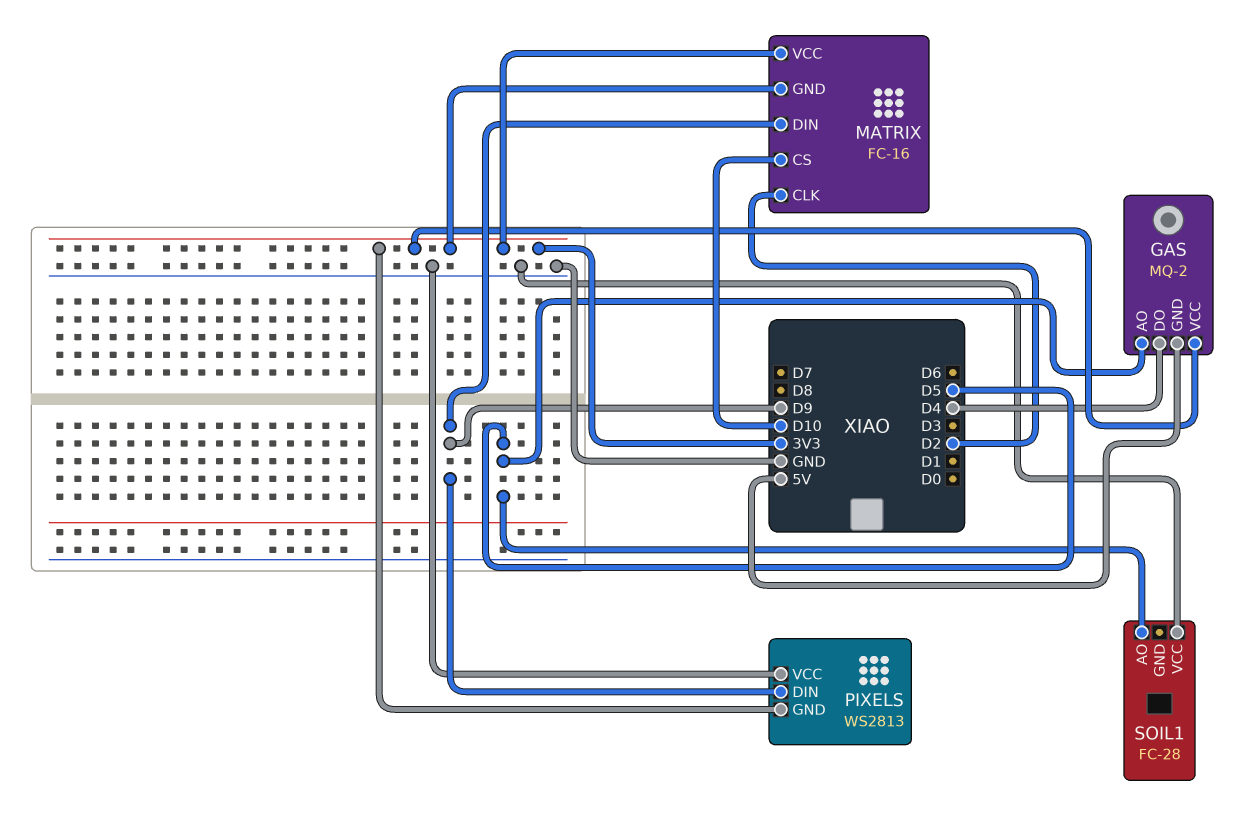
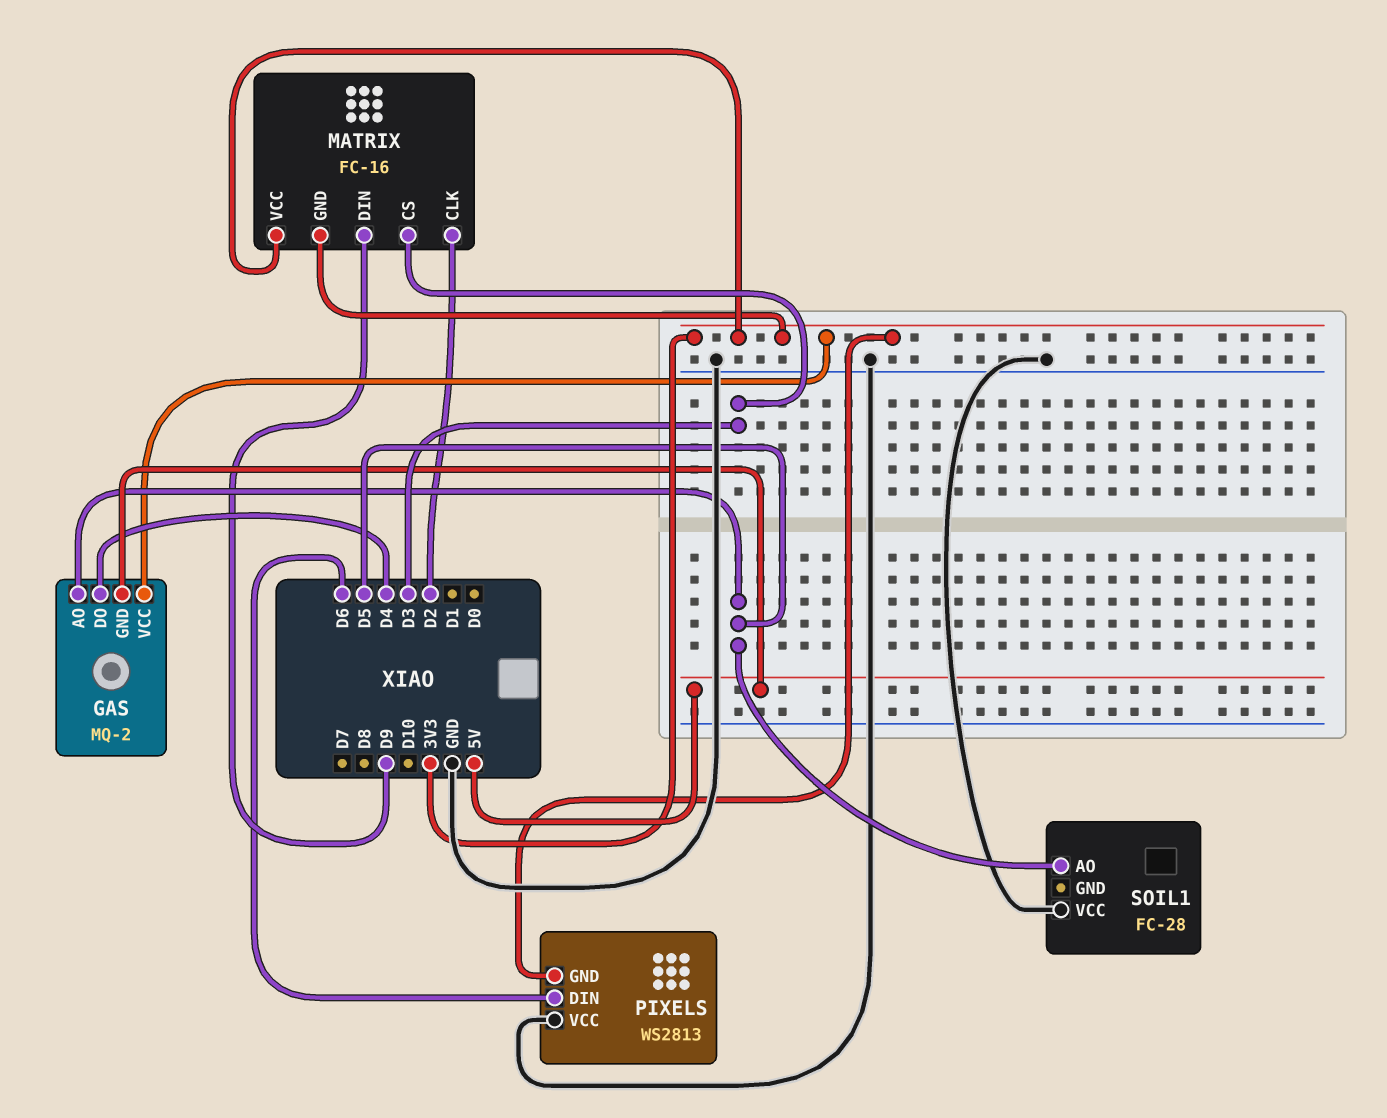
MATRIX pin CS: D10 -> D3
PIXELS pin DIN: D9 -> D6

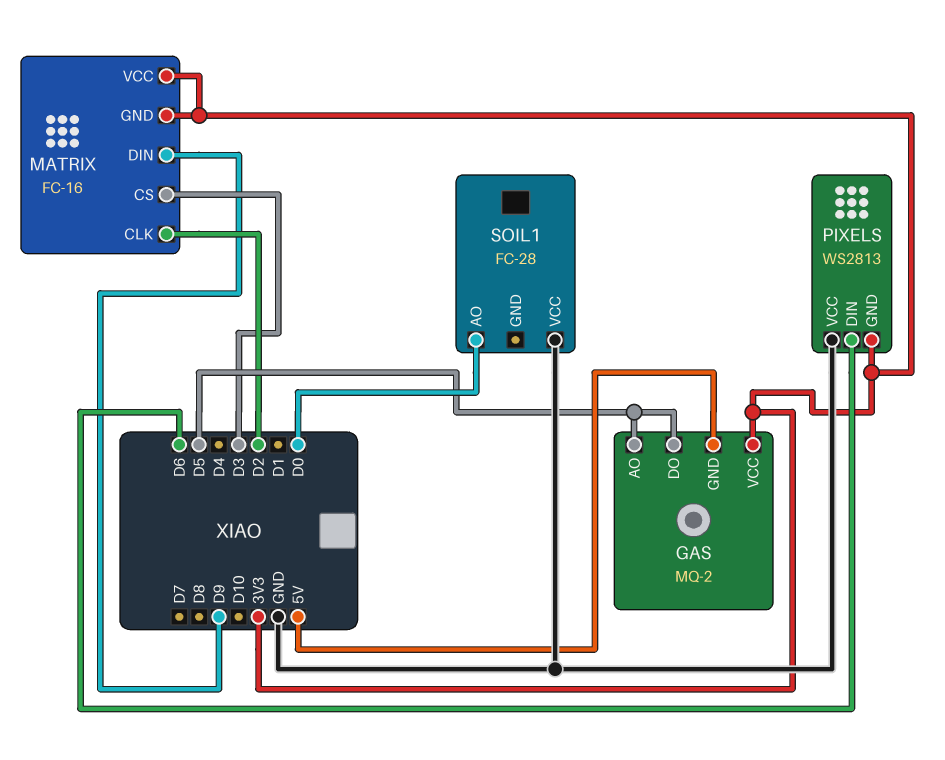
GAS pin DO: D4 -> D5
SOIL1 pin AO: D5 -> D0

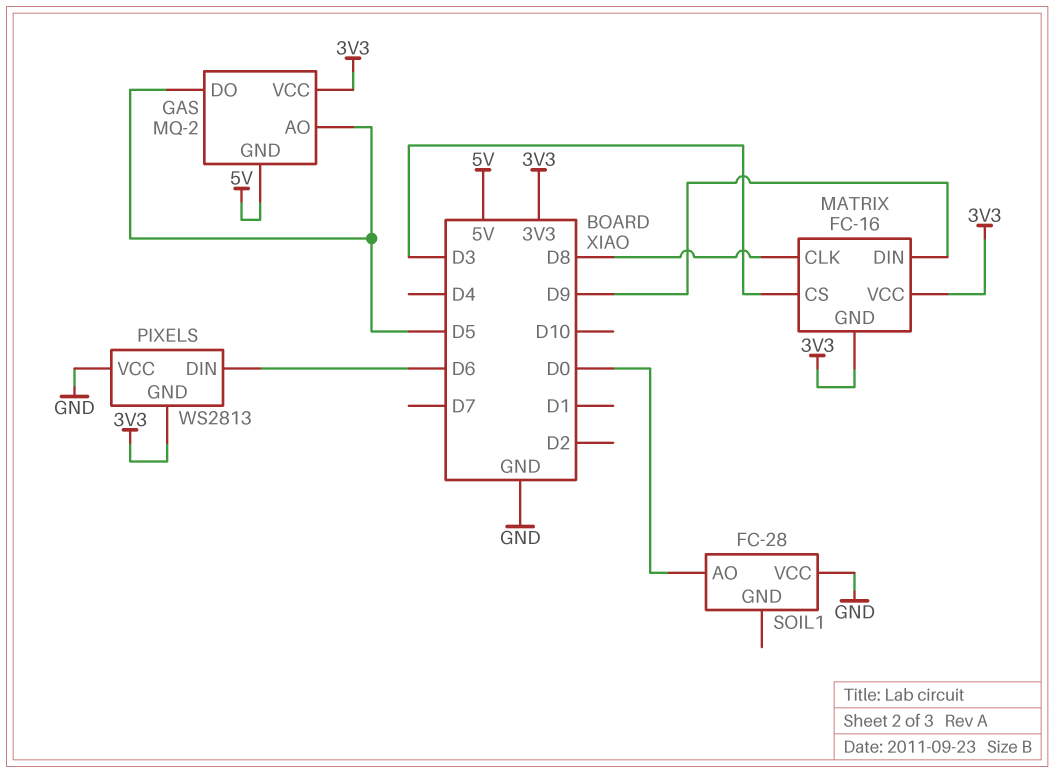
MATRIX pin CLK: D2 -> D8

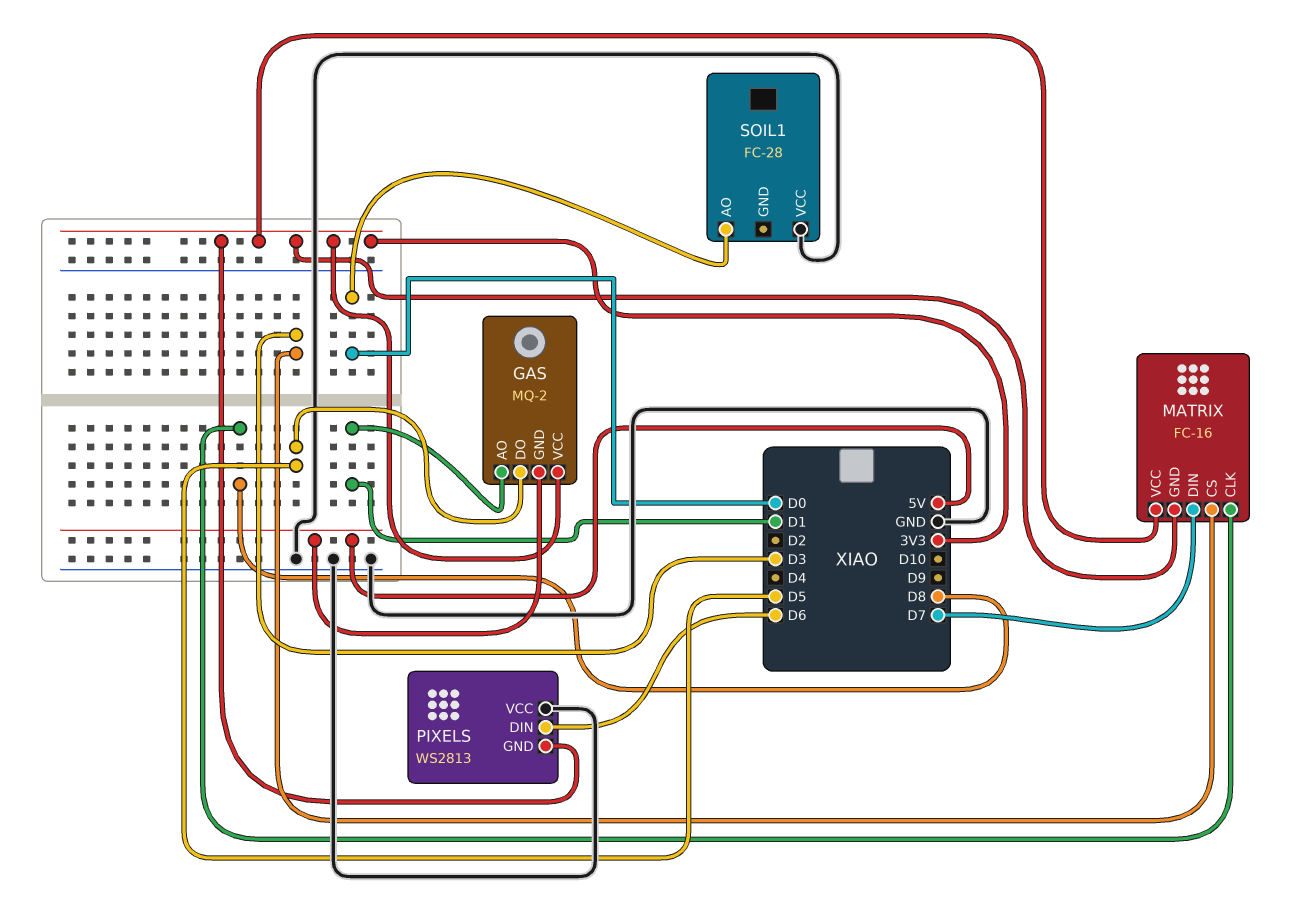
GAS pin AO: D5 -> D1
MATRIX pin DIN: D9 -> D7

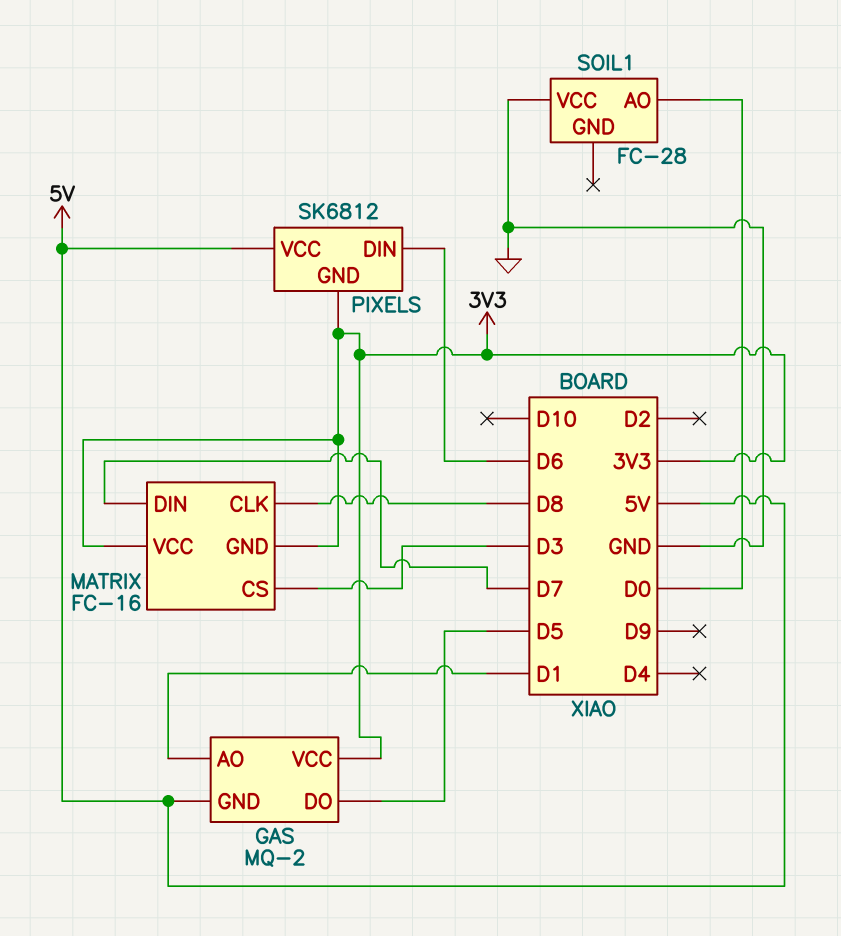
PIXELS: WS2813 -> SK6812
PIXELS pin VCC: GND -> 5V

